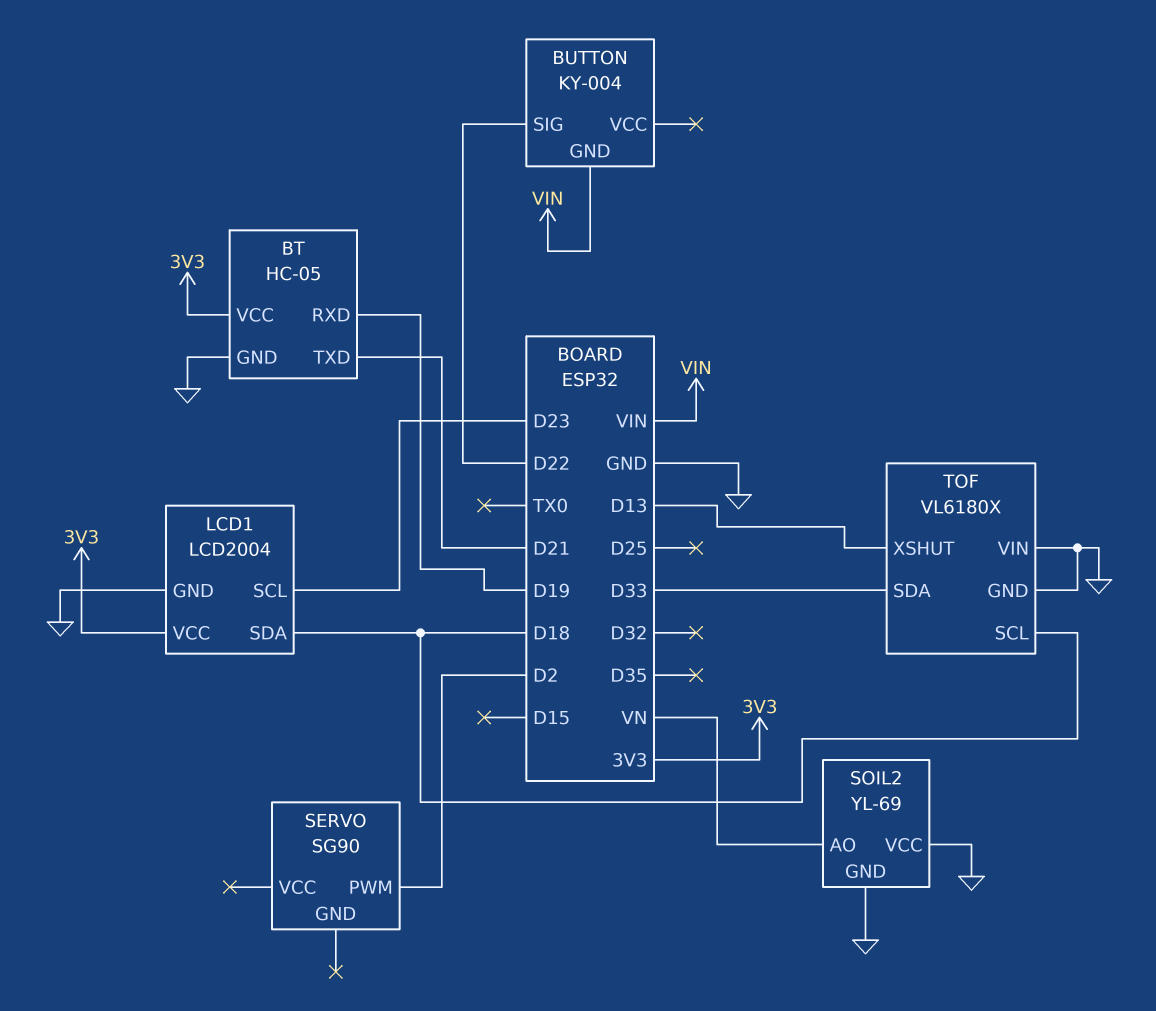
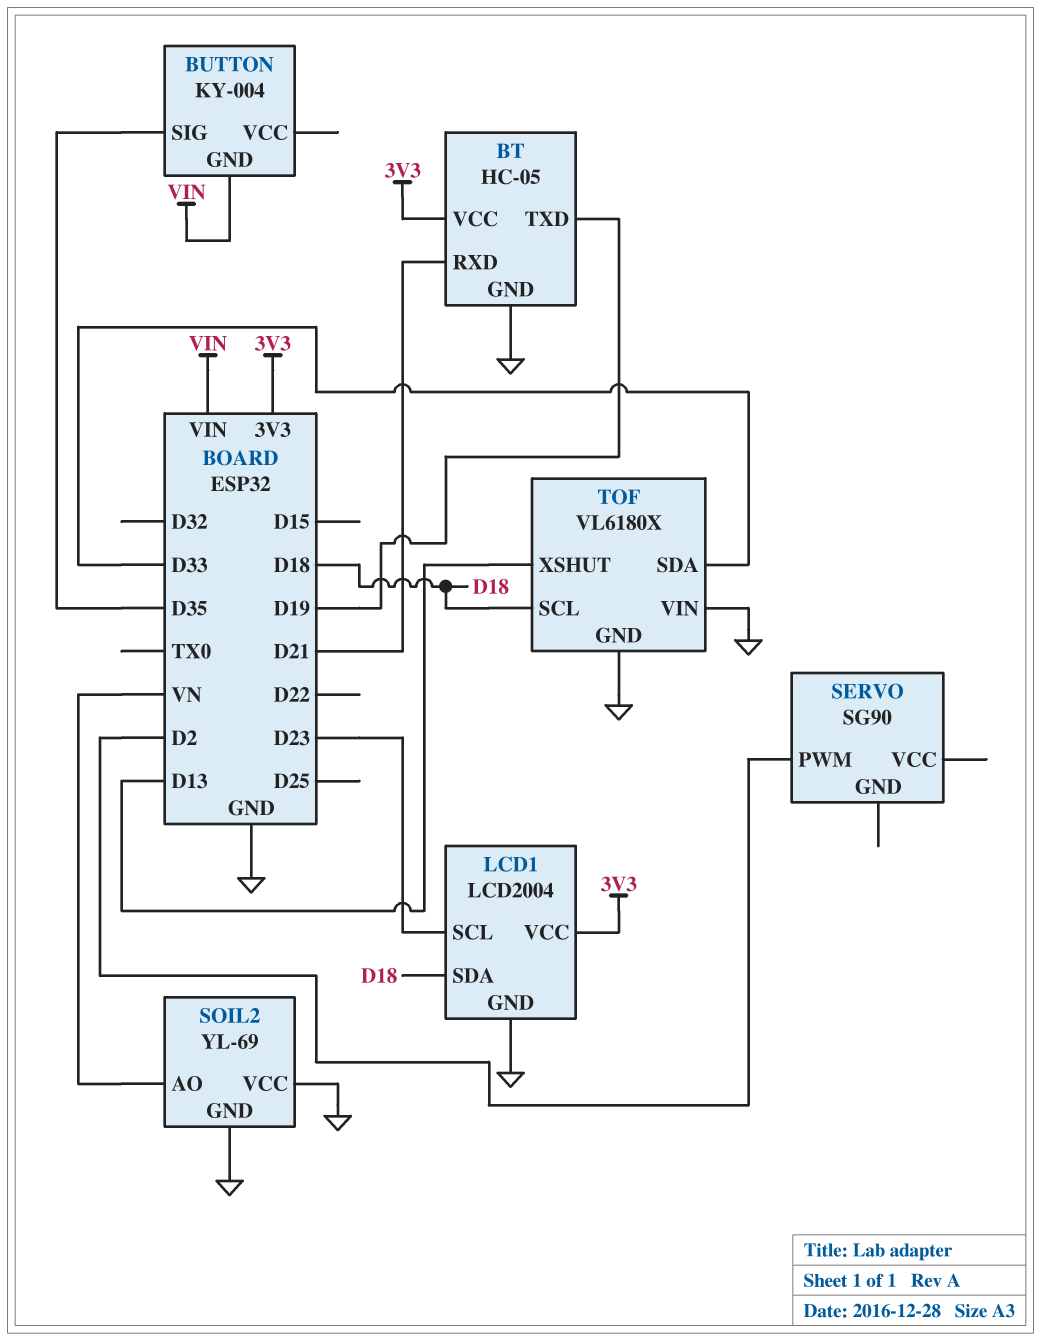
BT pin RXD: D19 -> D21
BT pin TXD: D21 -> D19
BUTTON pin SIG: D22 -> D35

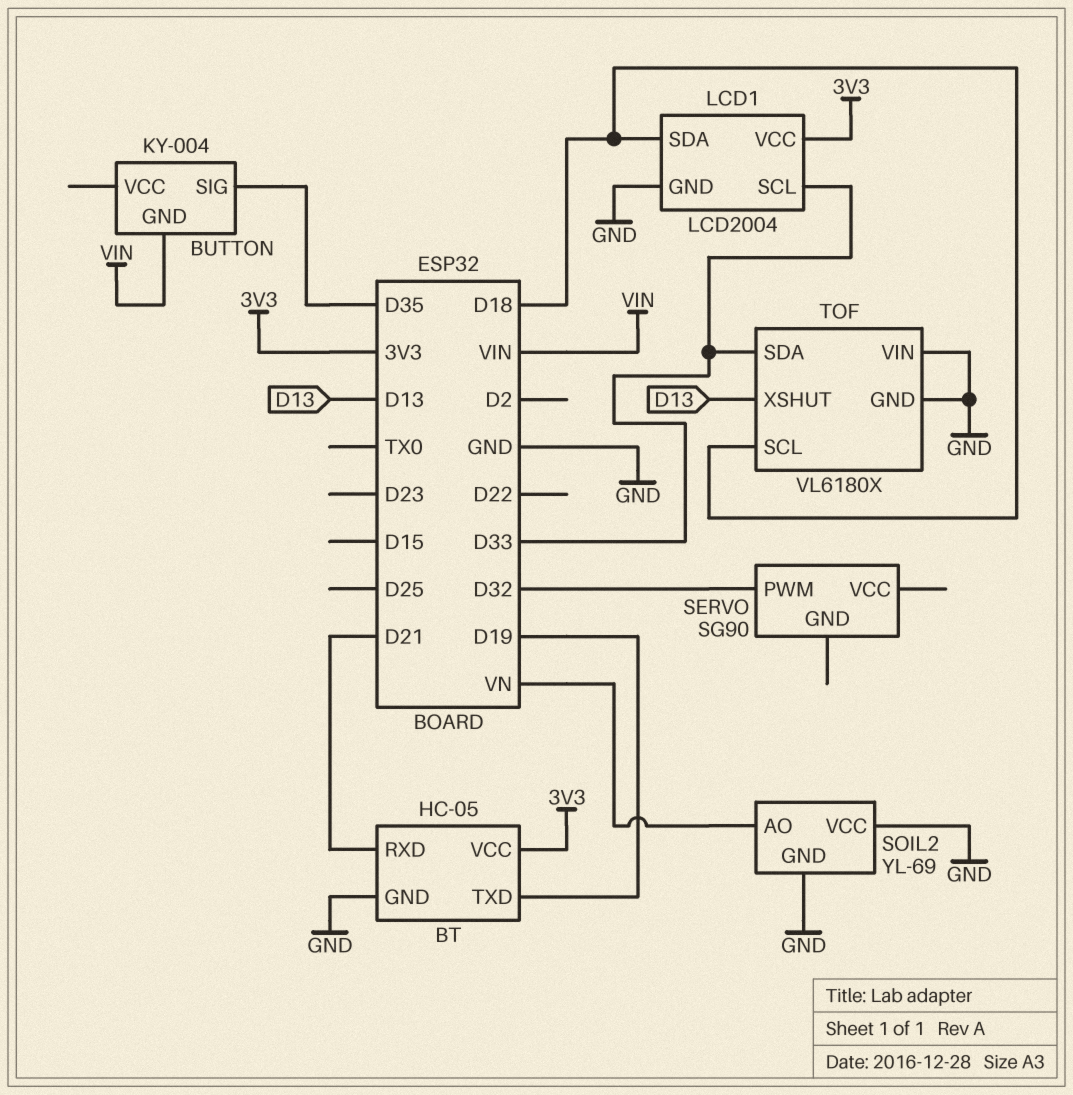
LCD1 pin SCL: D23 -> D33
SERVO pin PWM: D2 -> D32

